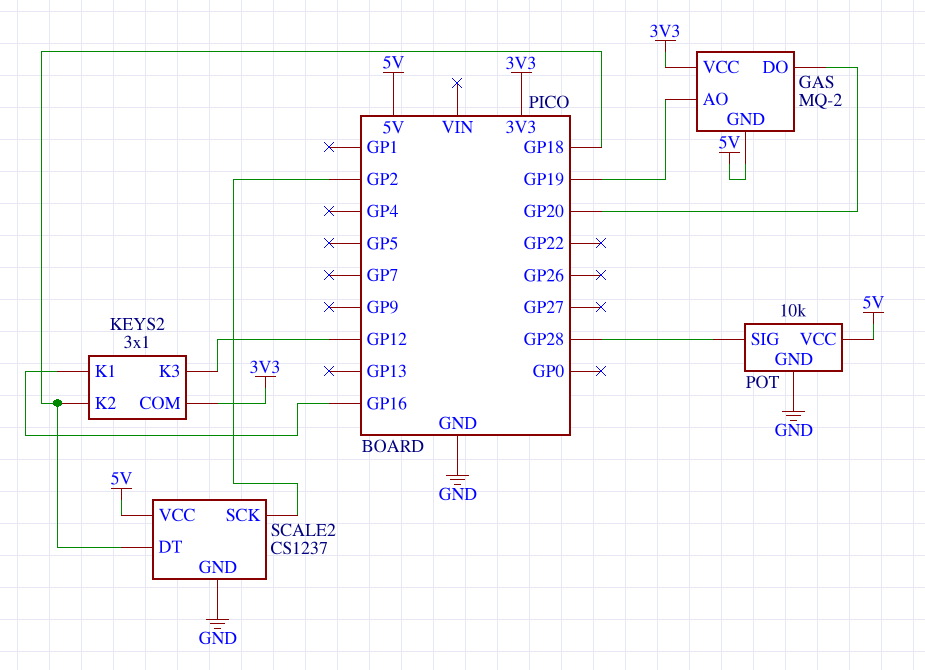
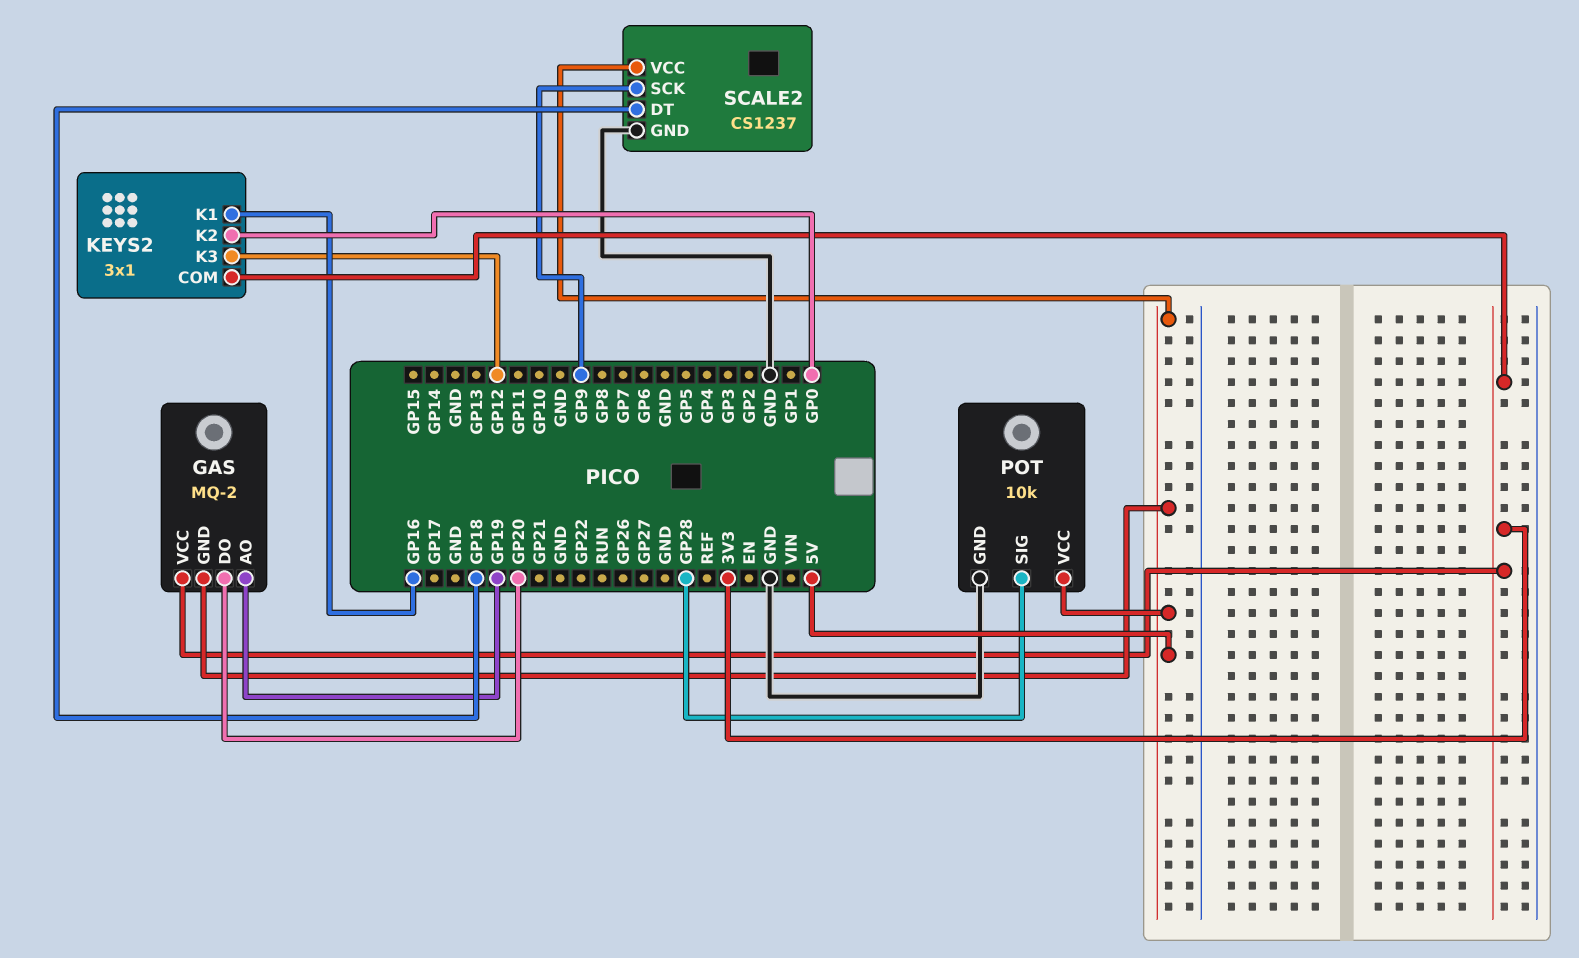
KEYS2 pin K2: GP18 -> GP0
SCALE2 pin SCK: GP2 -> GP9

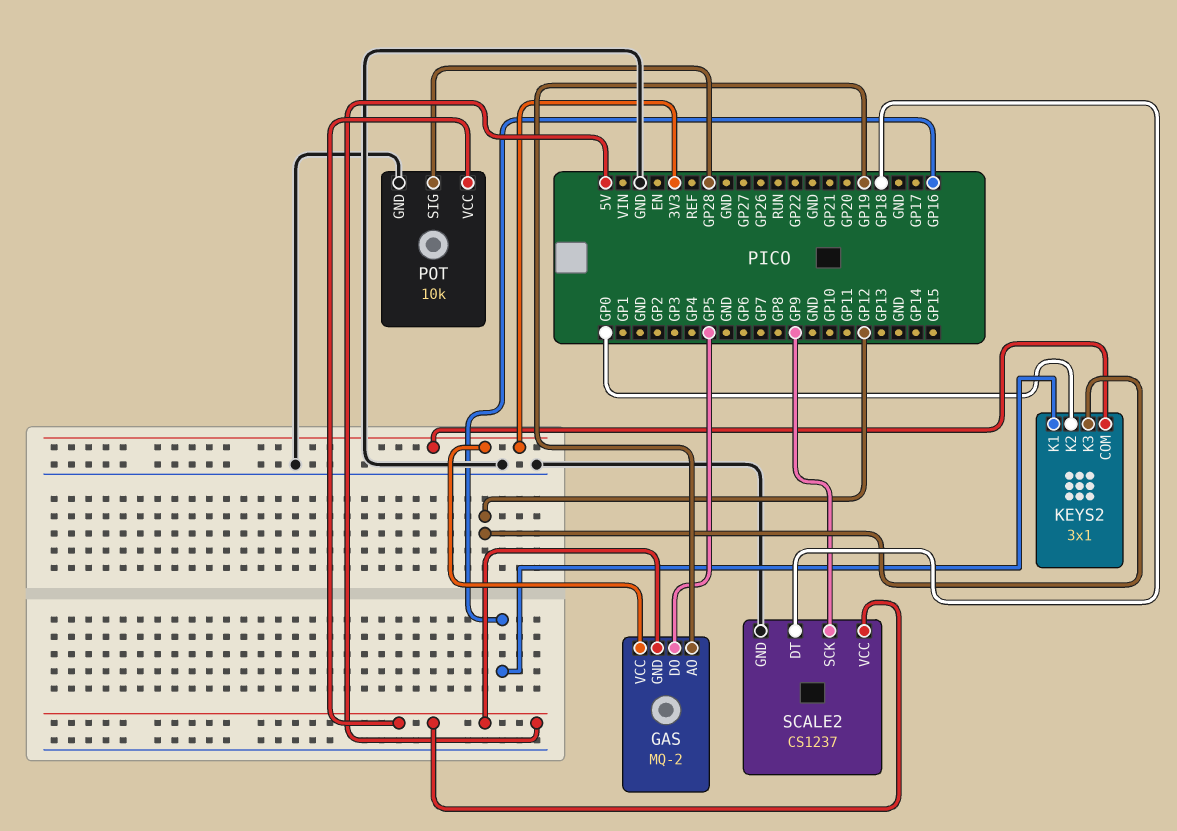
GAS pin DO: GP20 -> GP5

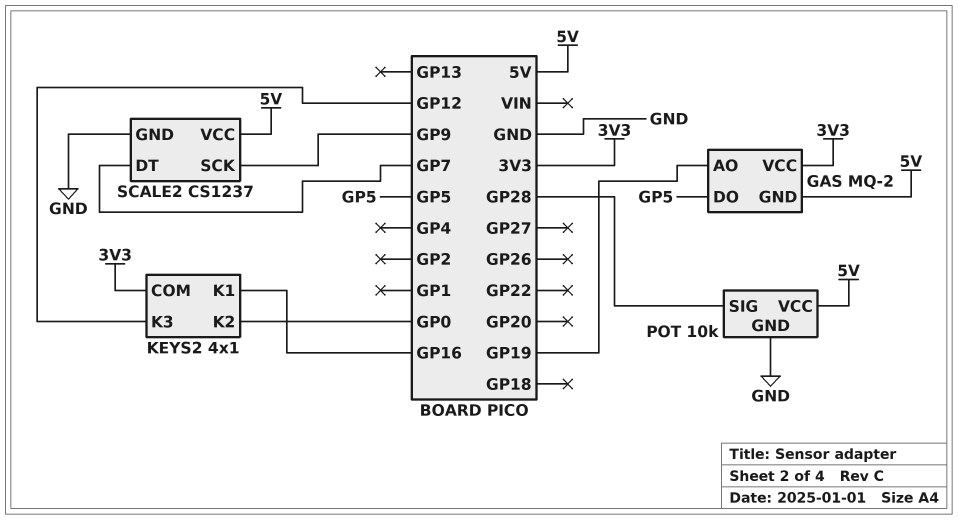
KEYS2: 3x1 -> 4x1
SCALE2 pin DT: GP18 -> GP7

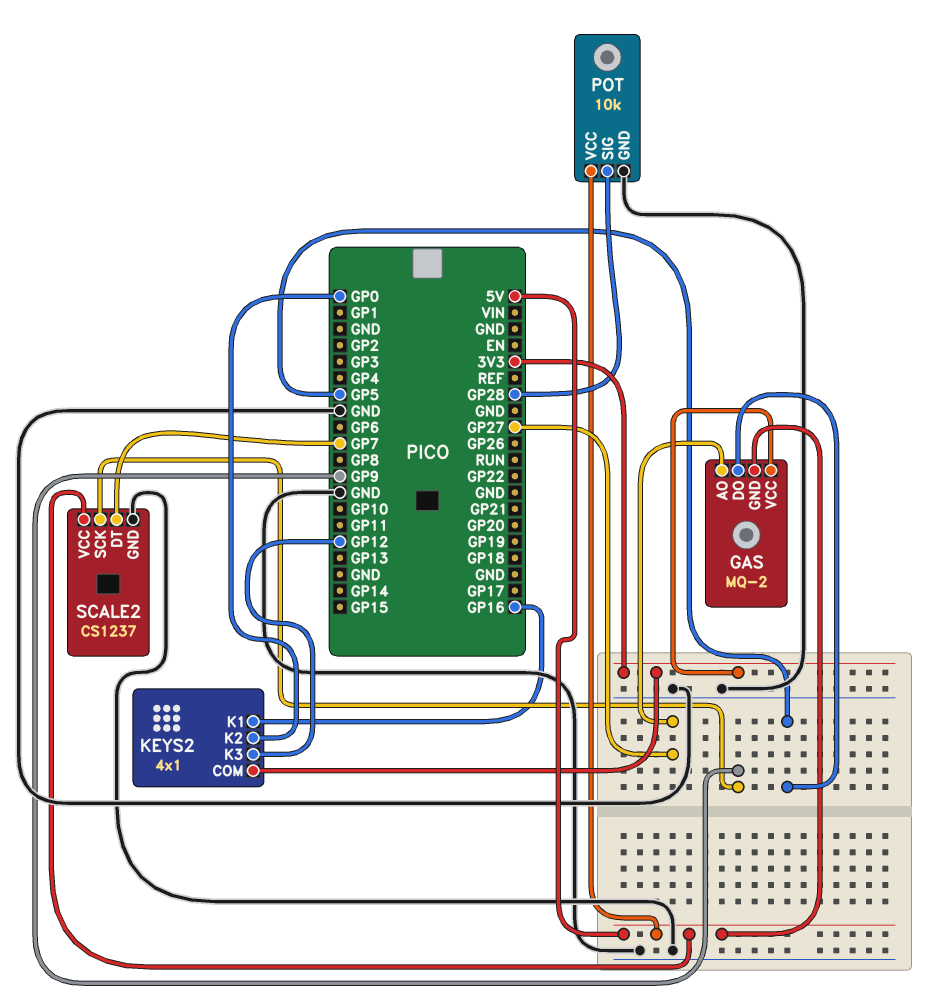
GAS pin AO: GP19 -> GP27

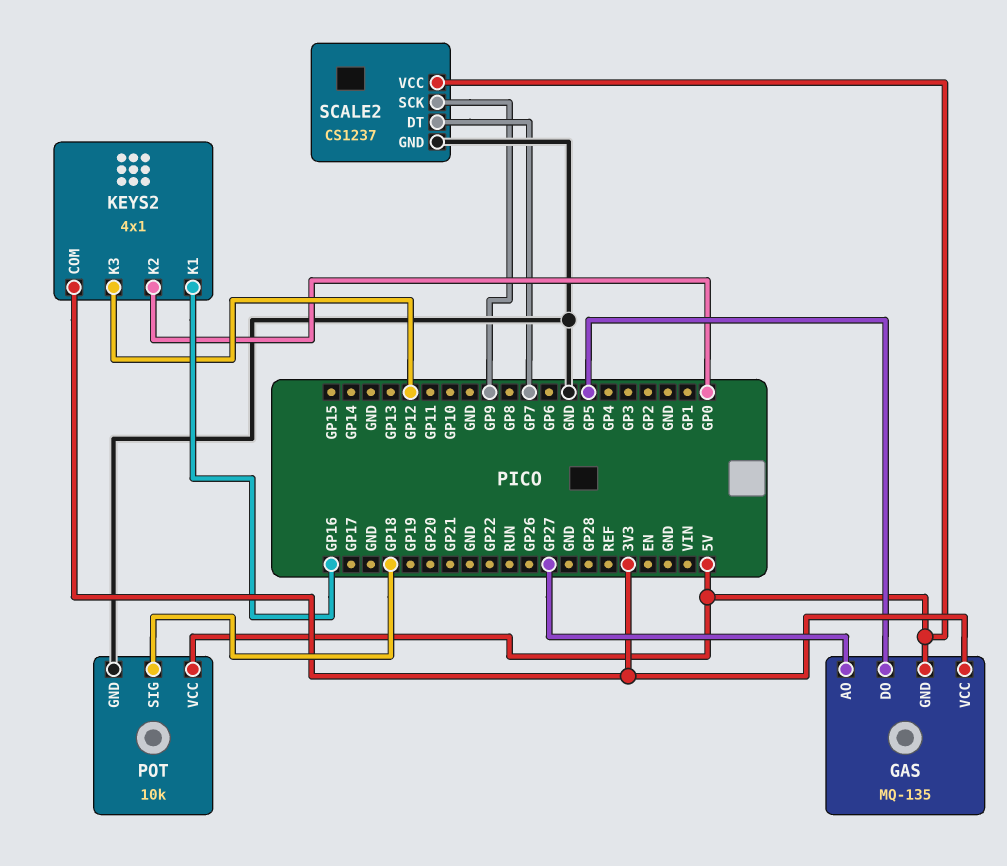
GAS: MQ-2 -> MQ-135
POT pin SIG: GP28 -> GP18

